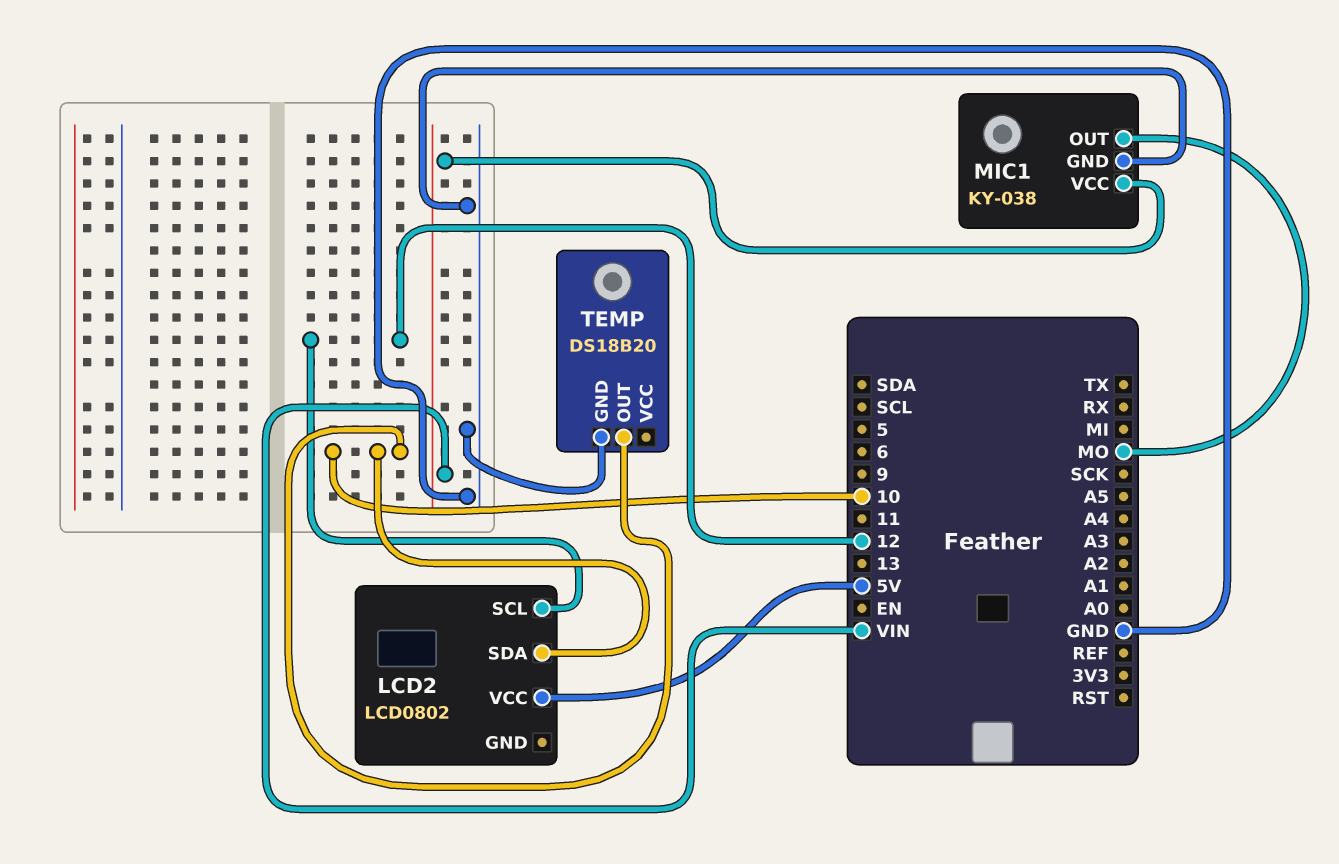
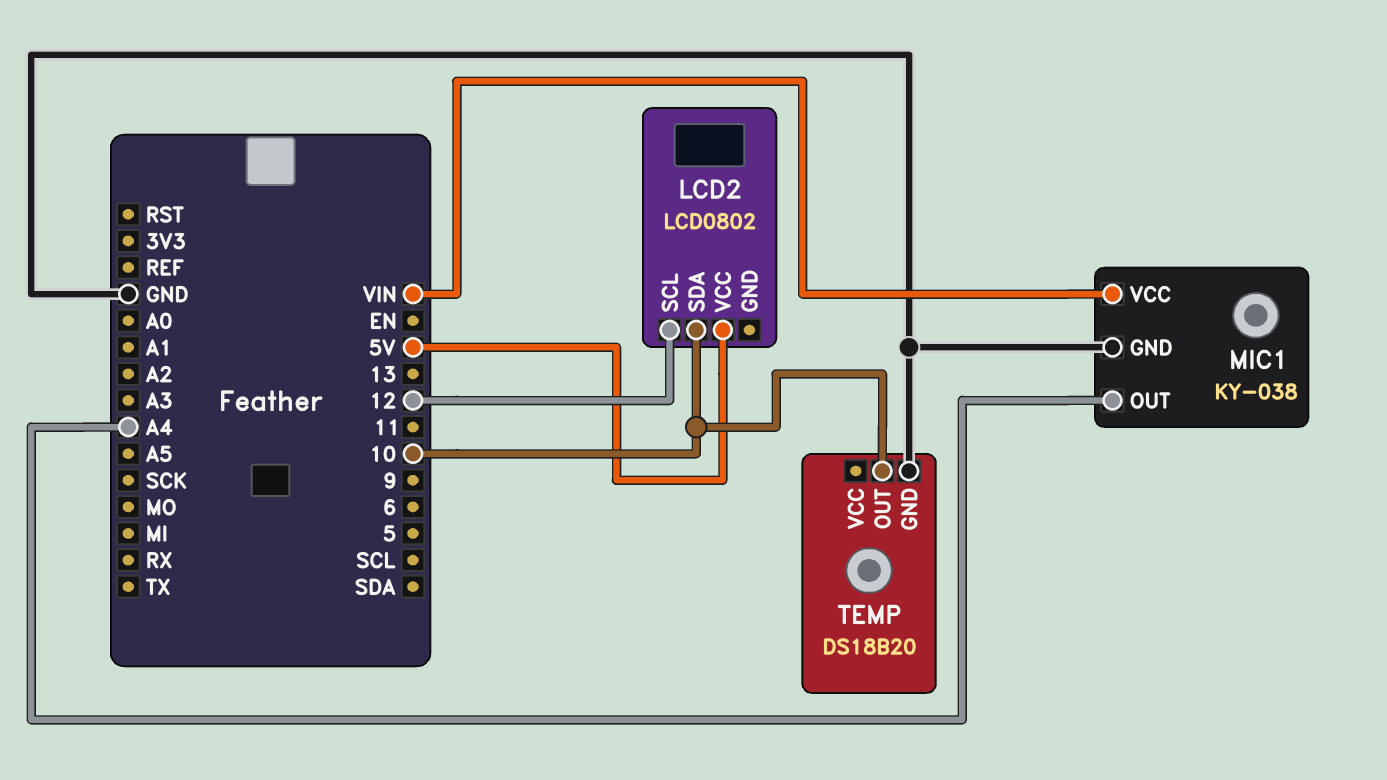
MIC1 pin OUT: MO -> A4

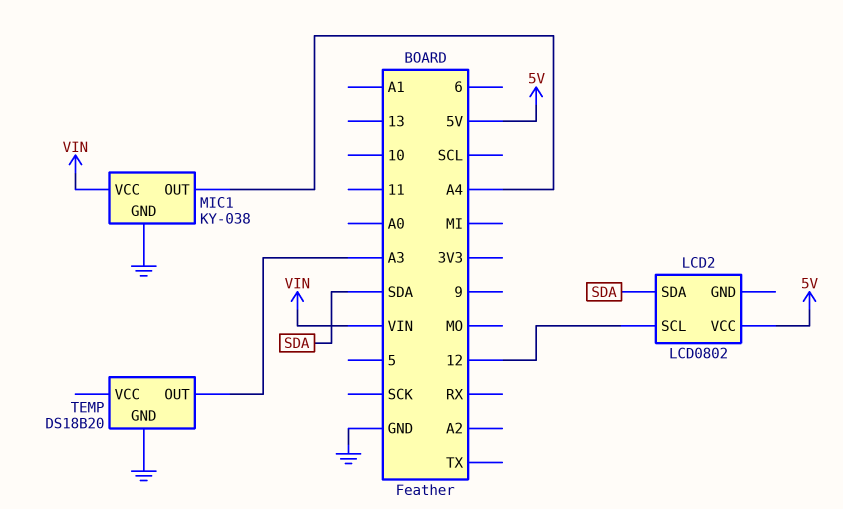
LCD2 pin SDA: 10 -> SDA
TEMP pin OUT: 10 -> A3

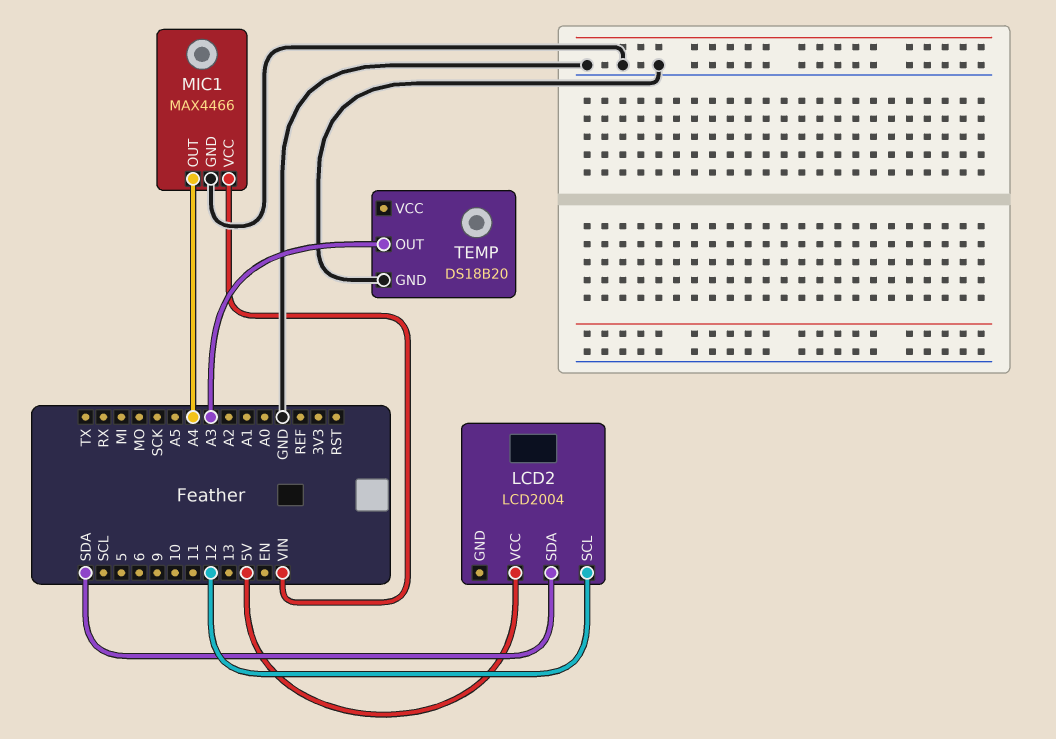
LCD2: LCD0802 -> LCD2004
MIC1: KY-038 -> MAX4466

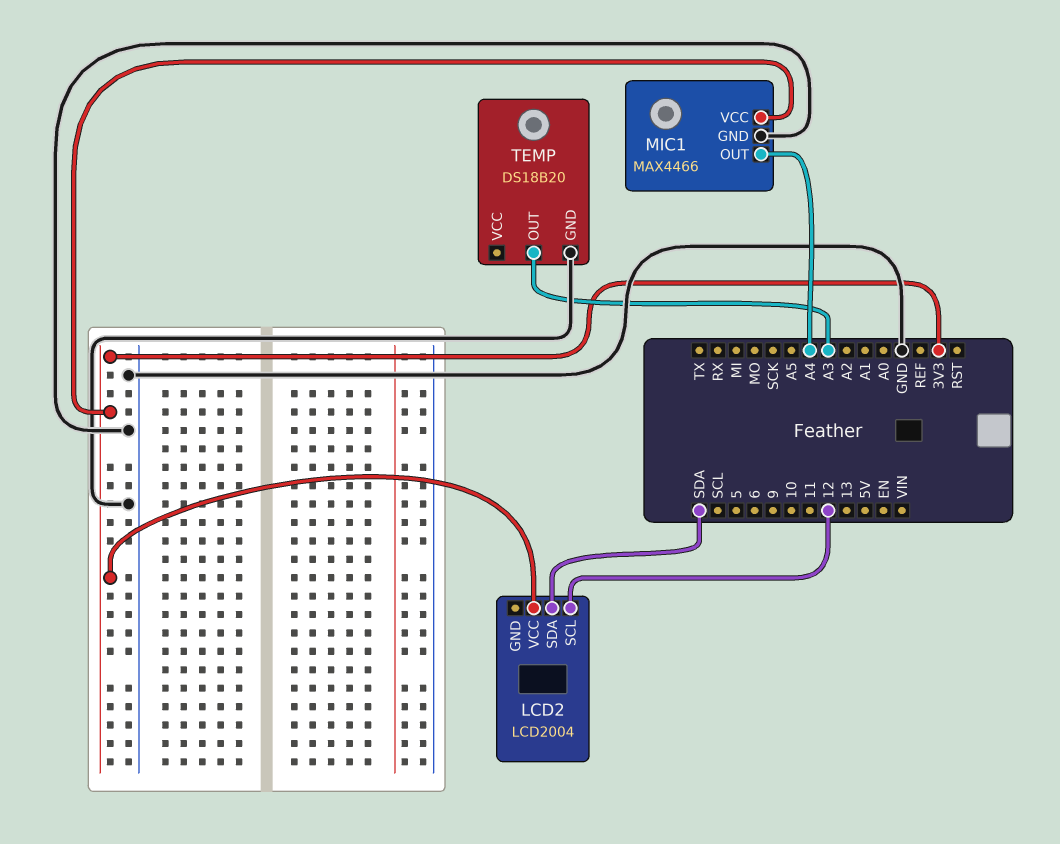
LCD2 pin VCC: 5V -> 3V3
MIC1 pin VCC: VIN -> 3V3

